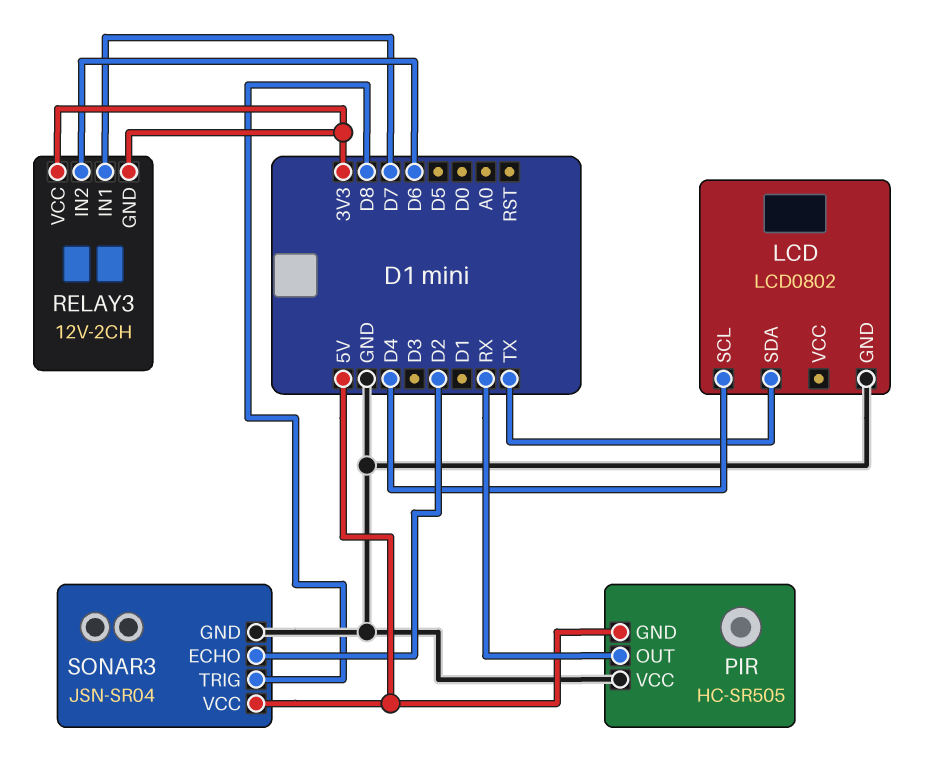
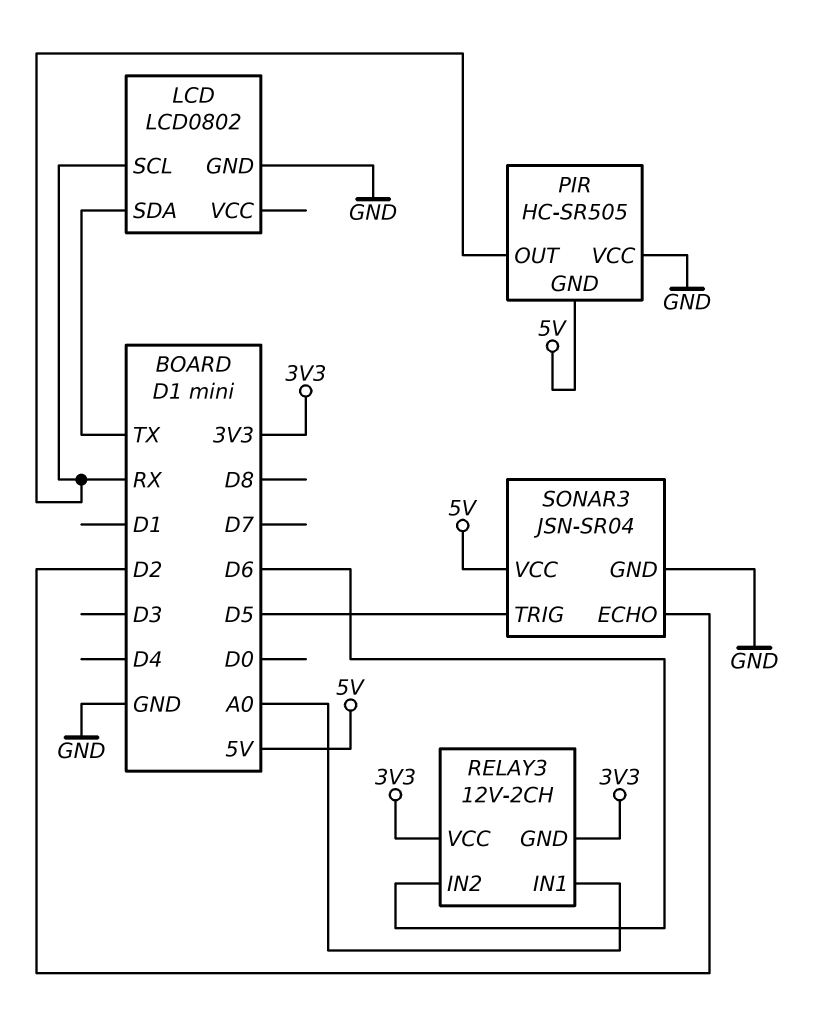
LCD pin SCL: D4 -> RX
RELAY3 pin IN1: D7 -> A0
SONAR3 pin TRIG: D8 -> D5

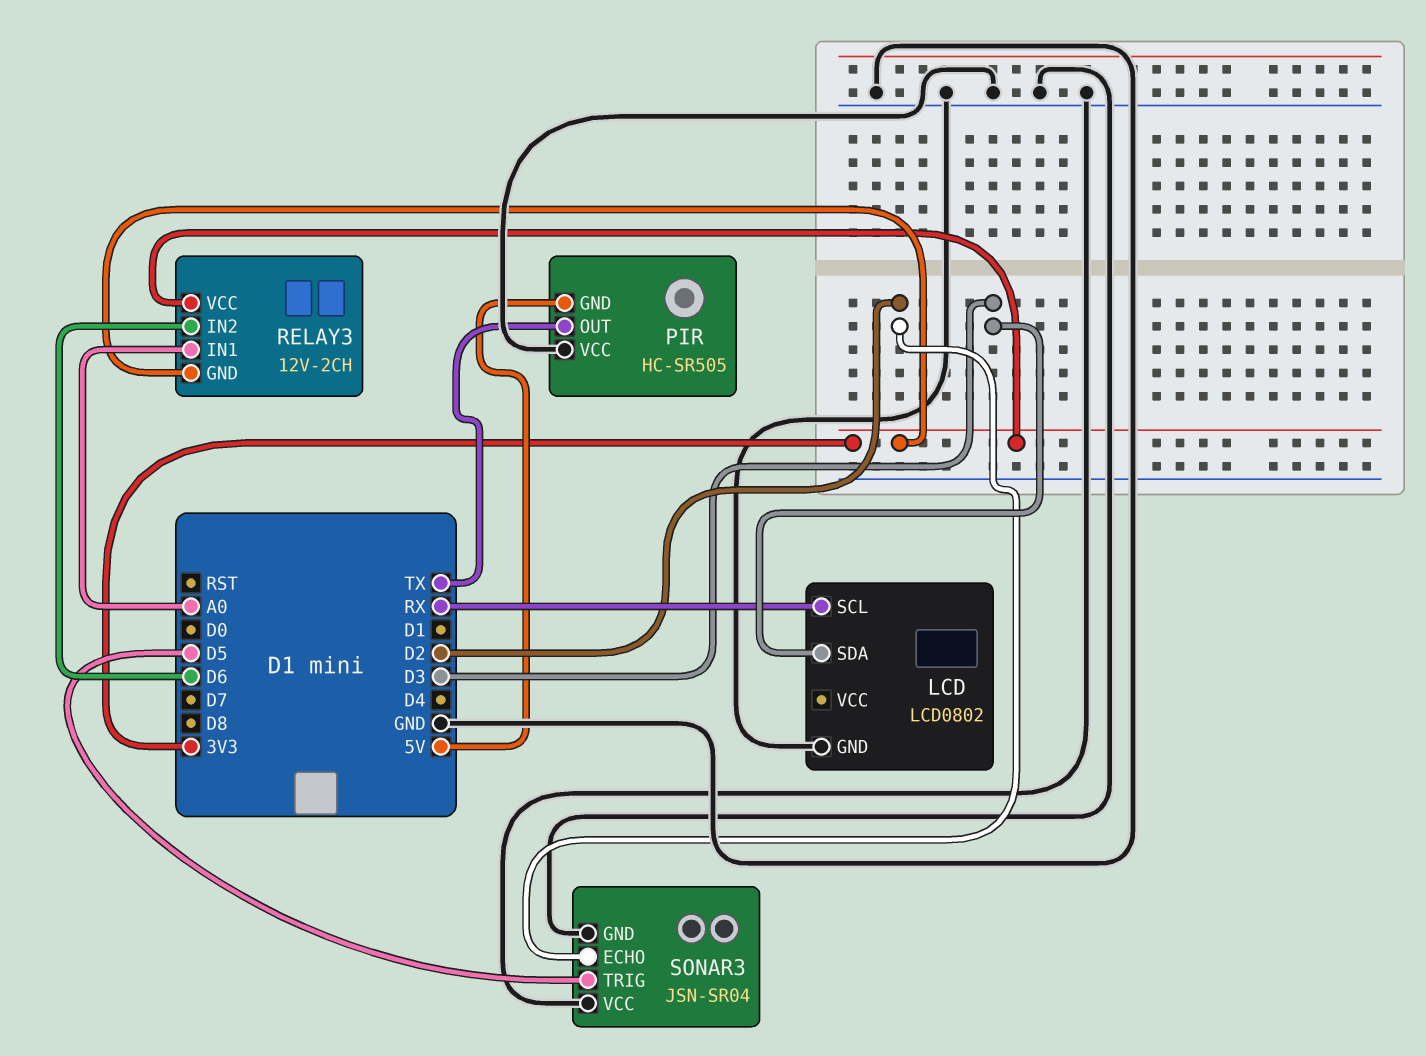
LCD pin SDA: TX -> D3
PIR pin OUT: RX -> TX
SONAR3 pin VCC: 5V -> GND

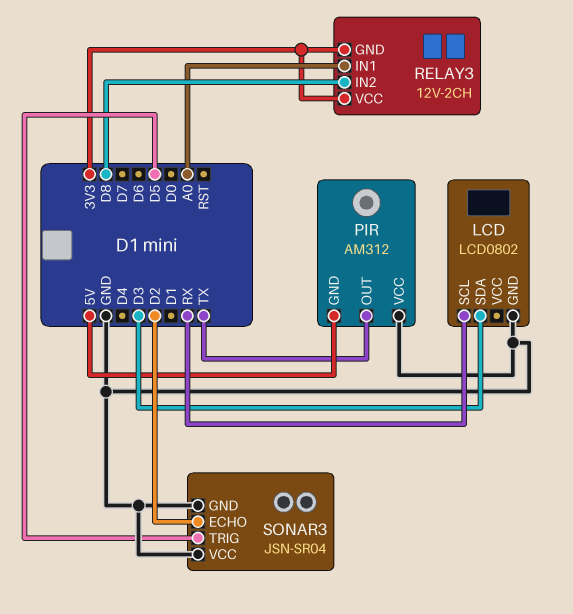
PIR: HC-SR505 -> AM312
RELAY3 pin IN2: D6 -> D8

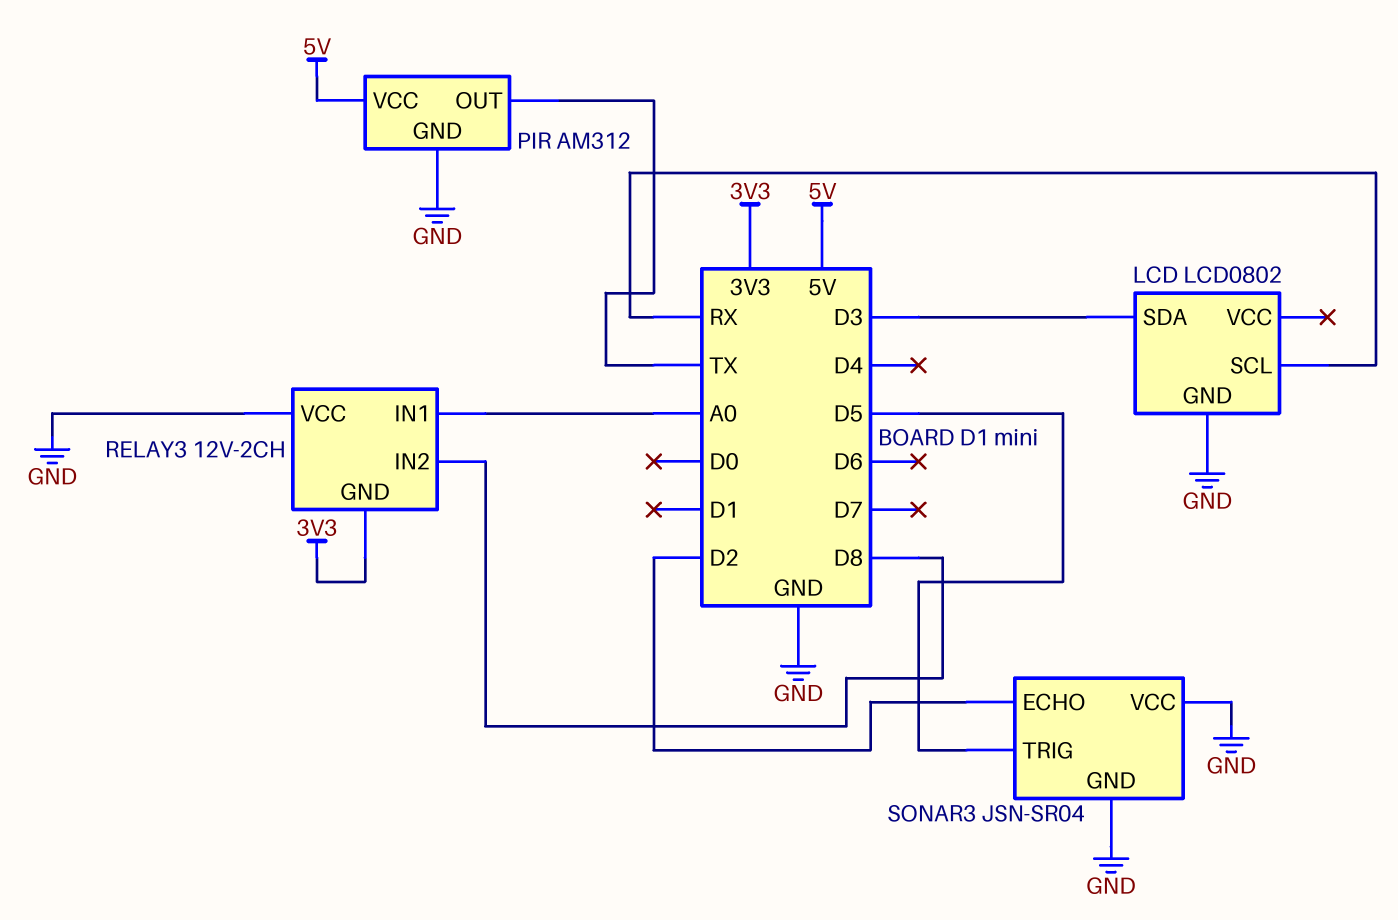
PIR pin GND: 5V -> GND
PIR pin VCC: GND -> 5V
RELAY3 pin VCC: 3V3 -> GND

